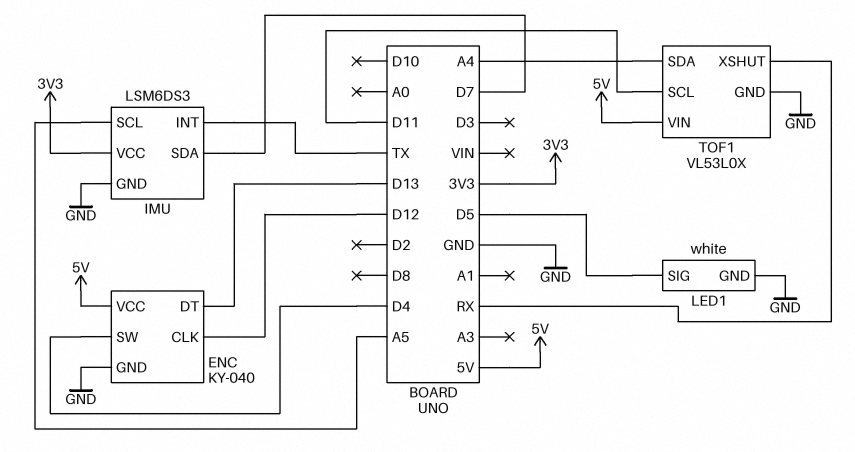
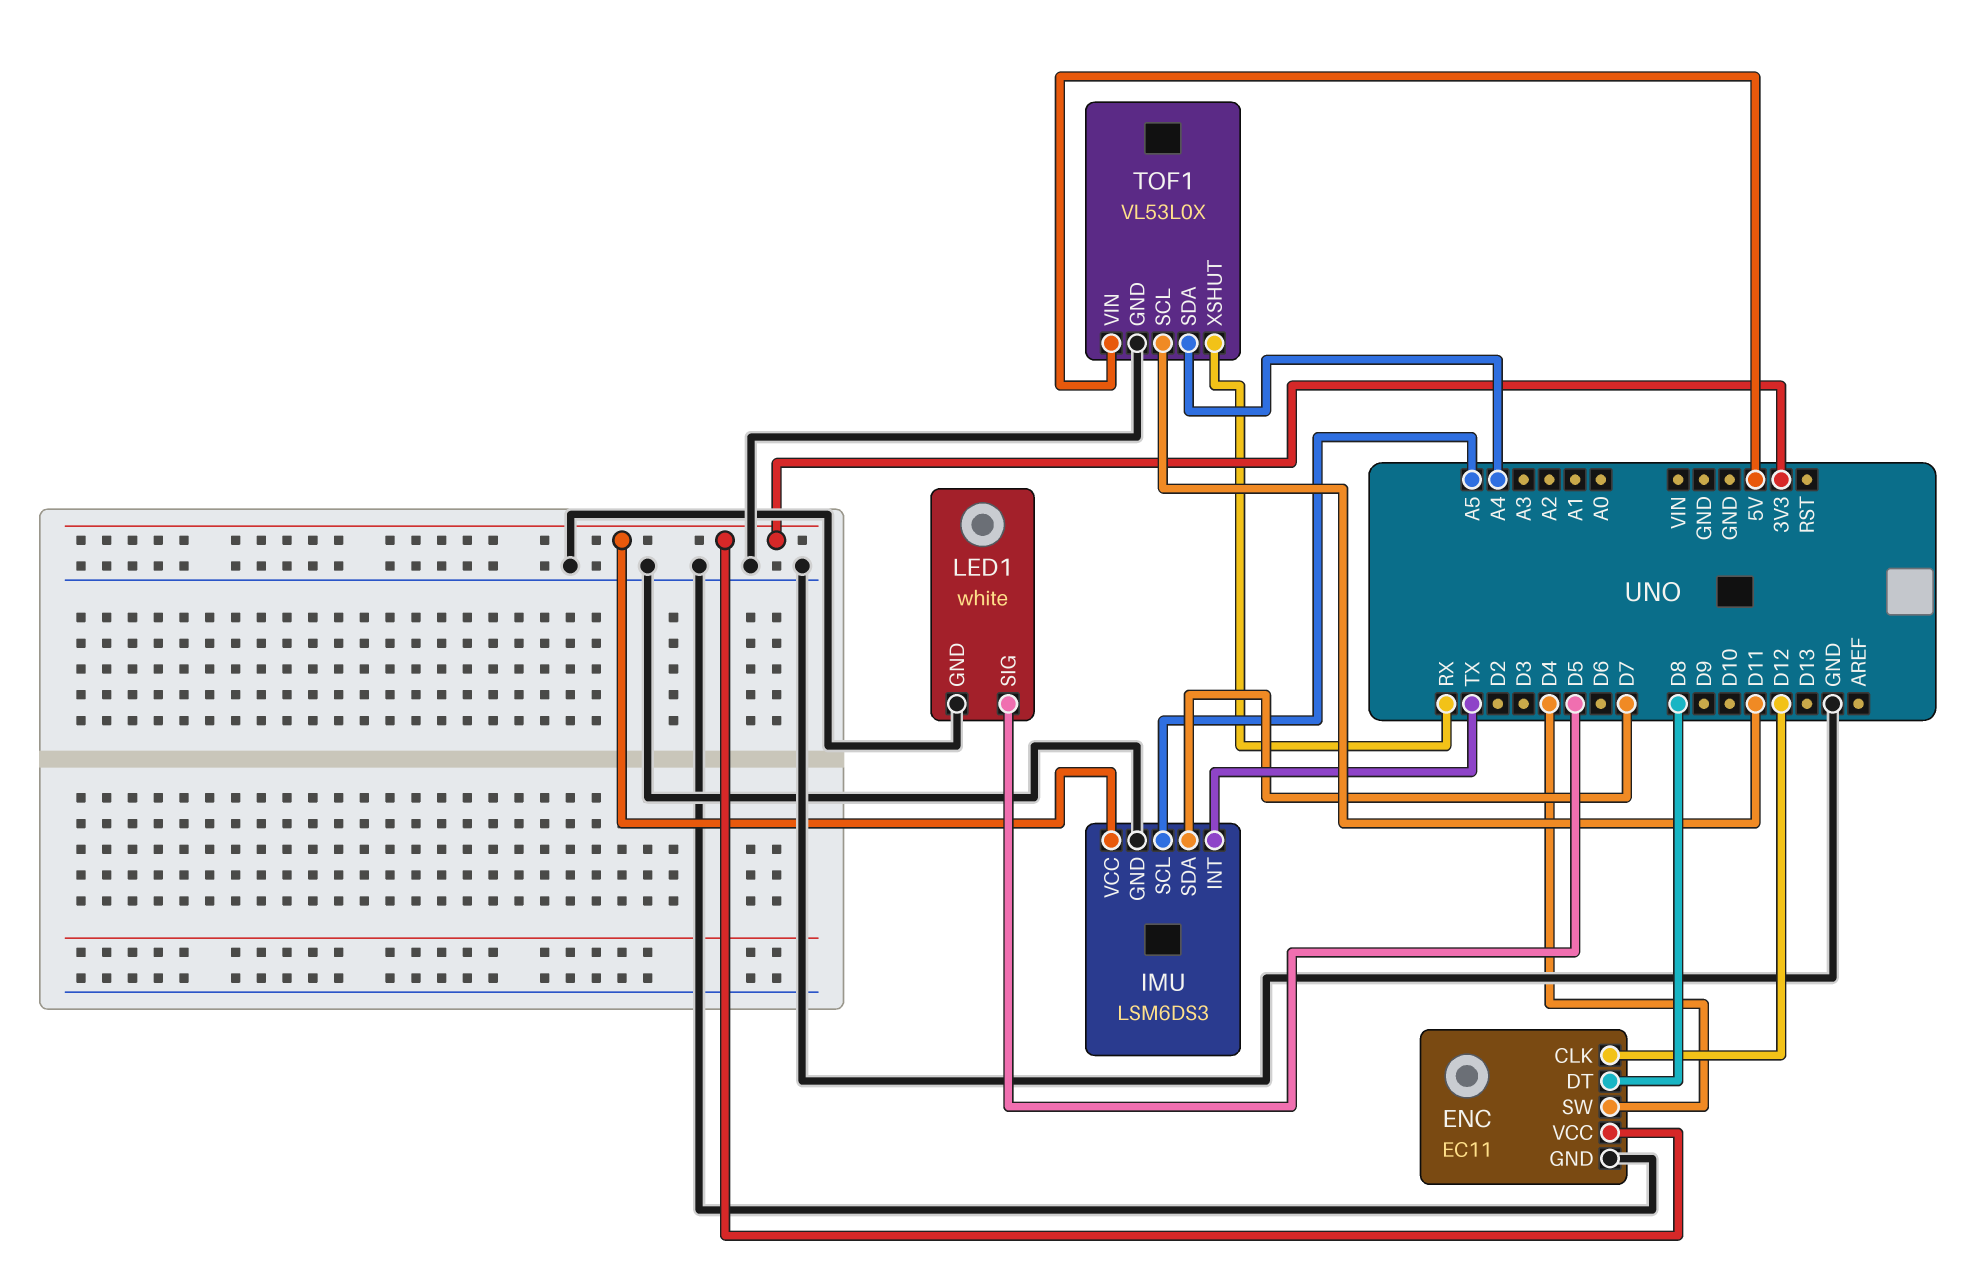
ENC: KY-040 -> EC11
ENC pin DT: D13 -> D8
ENC pin VCC: 5V -> 3V3

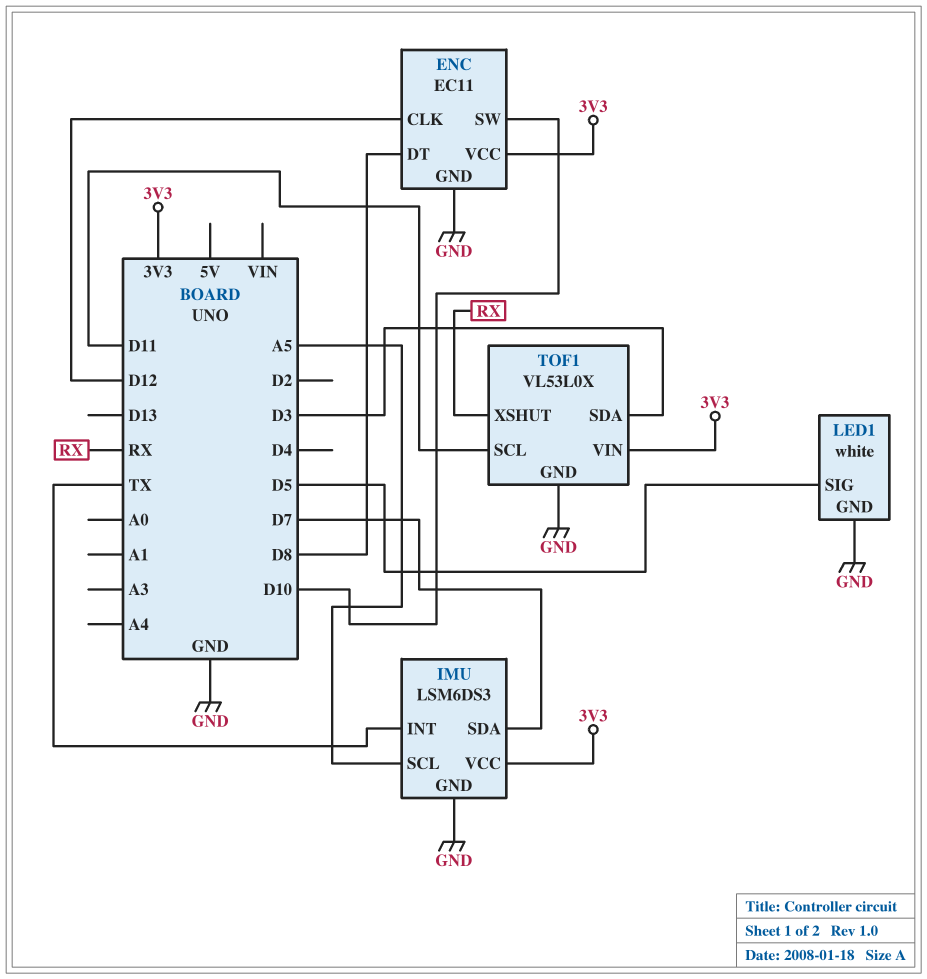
ENC pin SW: D4 -> D10
TOF1 pin SDA: A4 -> D3
TOF1 pin VIN: 5V -> 3V3

